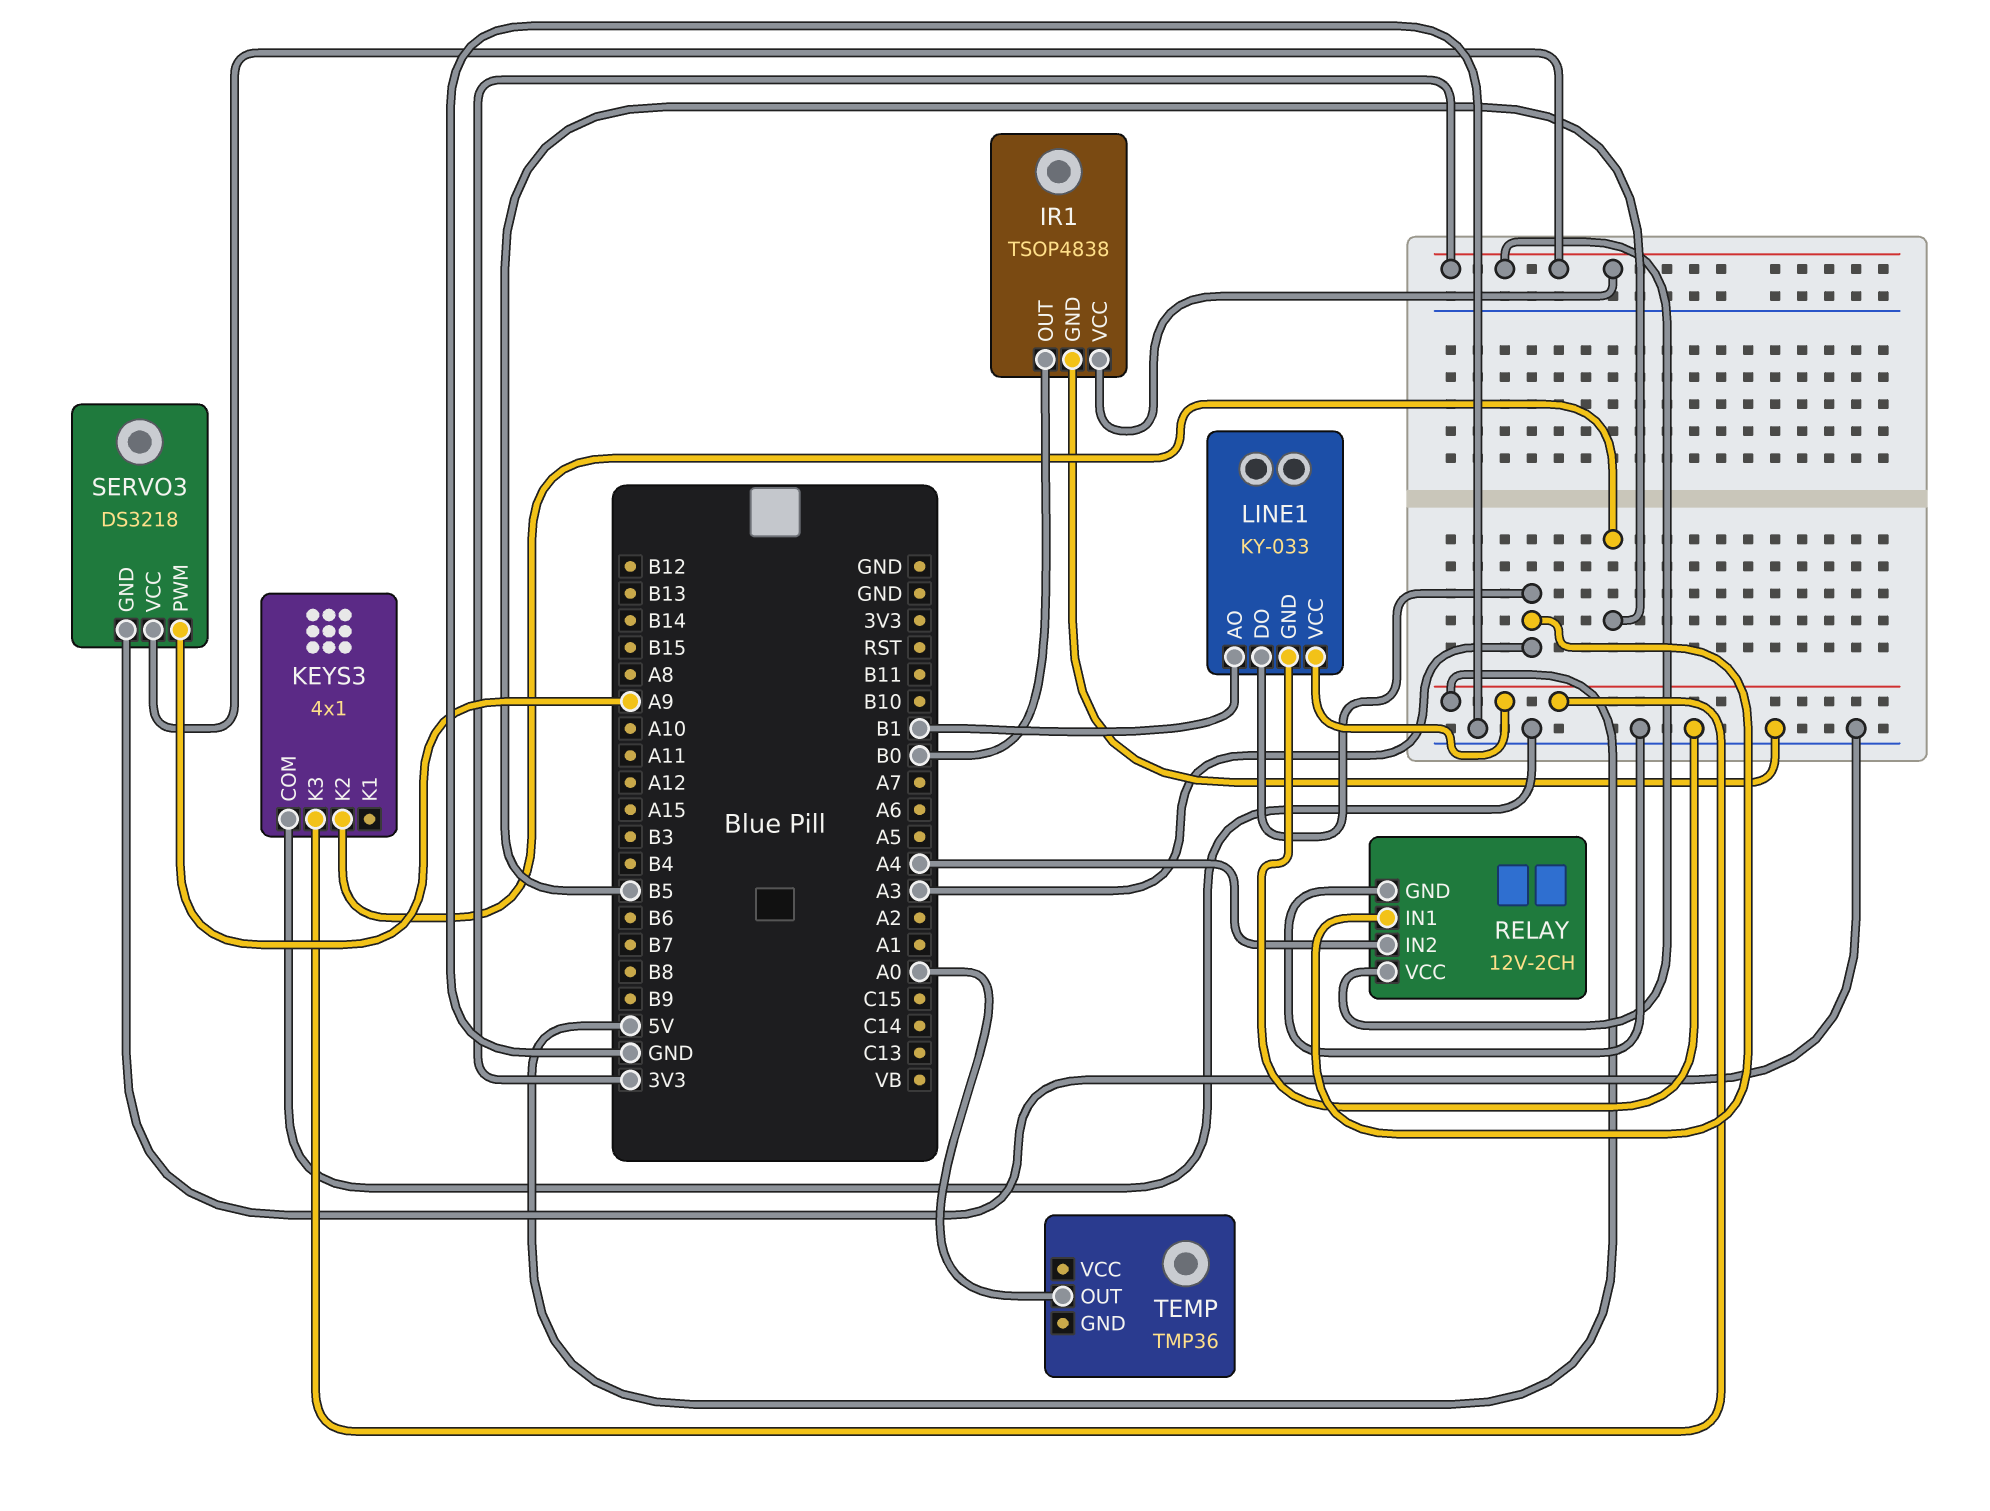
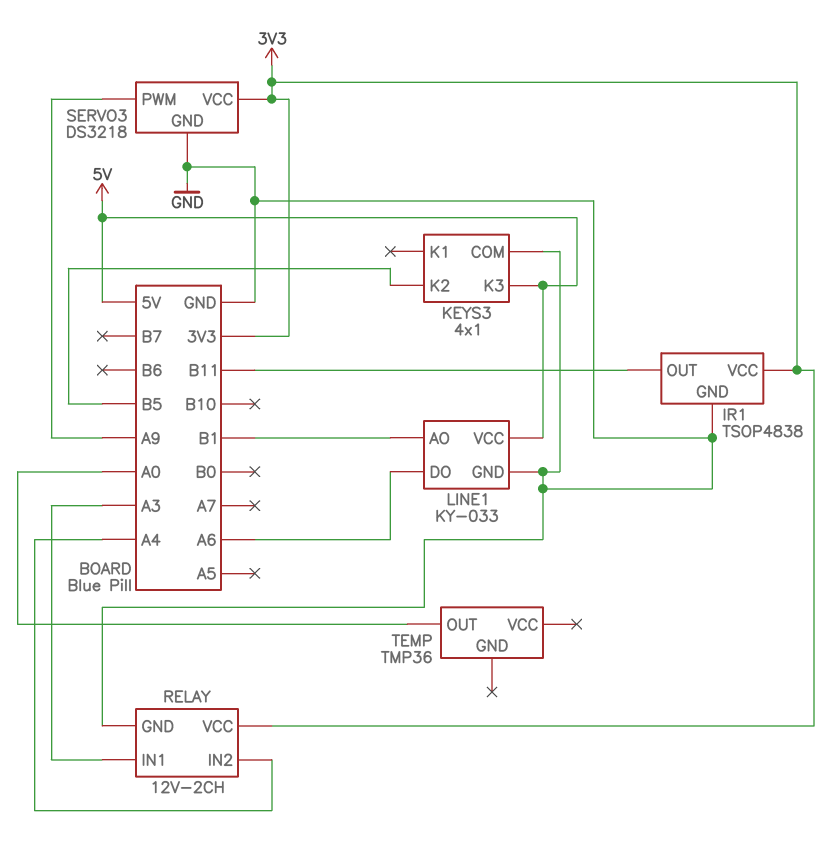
IR1 pin OUT: B0 -> B11
LINE1 pin DO: A3 -> A6

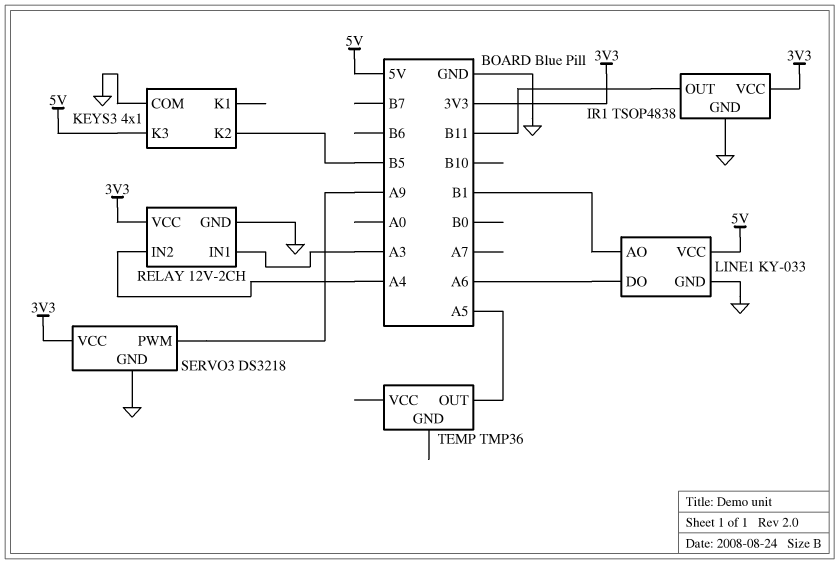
TEMP pin OUT: A0 -> A5

